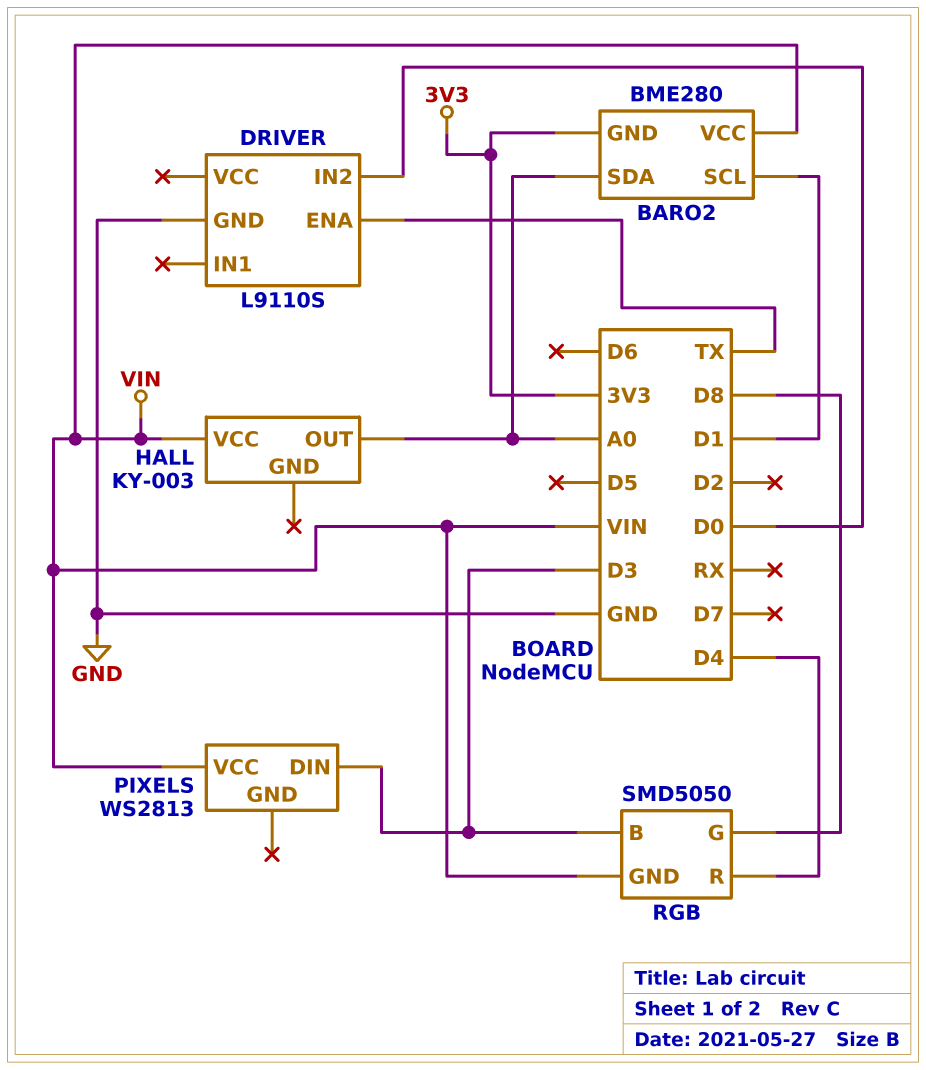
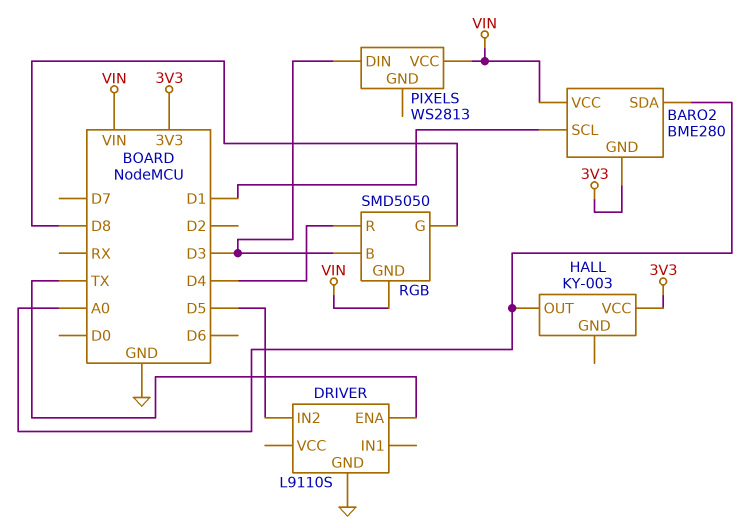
DRIVER pin IN2: D0 -> D5
HALL pin VCC: VIN -> 3V3

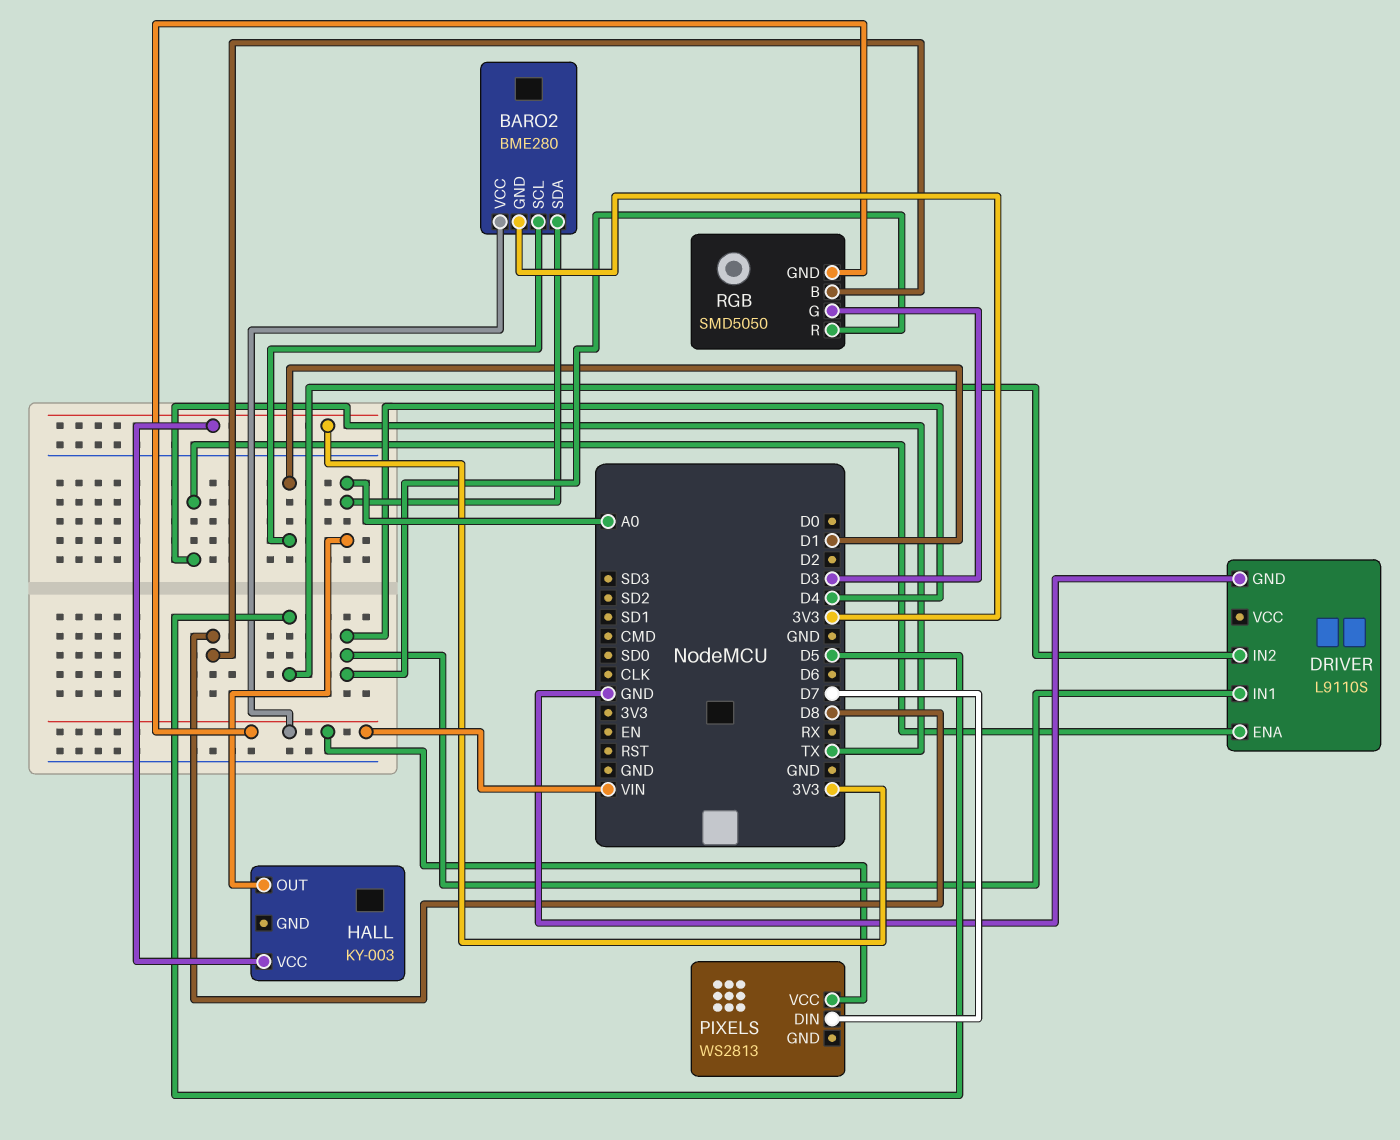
DRIVER pin IN1: none -> D4
PIXELS pin DIN: D3 -> D7
RGB pin B: D3 -> D8
RGB pin G: D8 -> D3

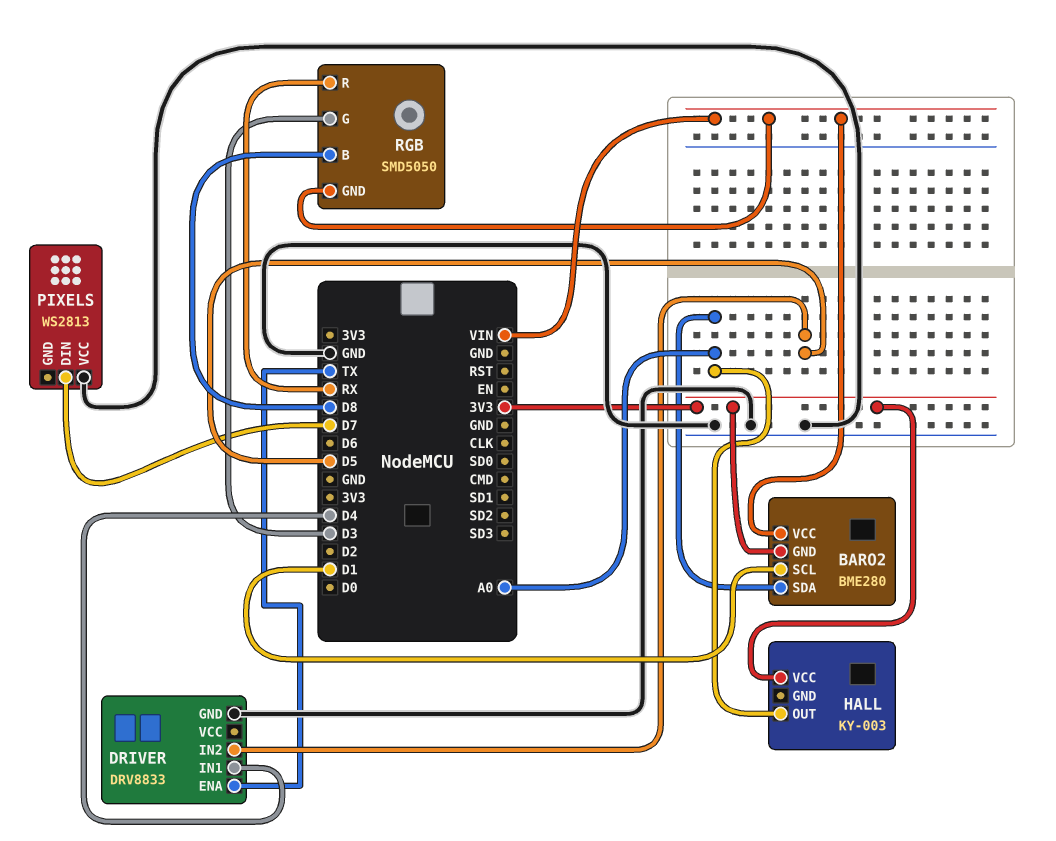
DRIVER: L9110S -> DRV8833
PIXELS pin VCC: VIN -> GND
RGB pin R: D4 -> RX

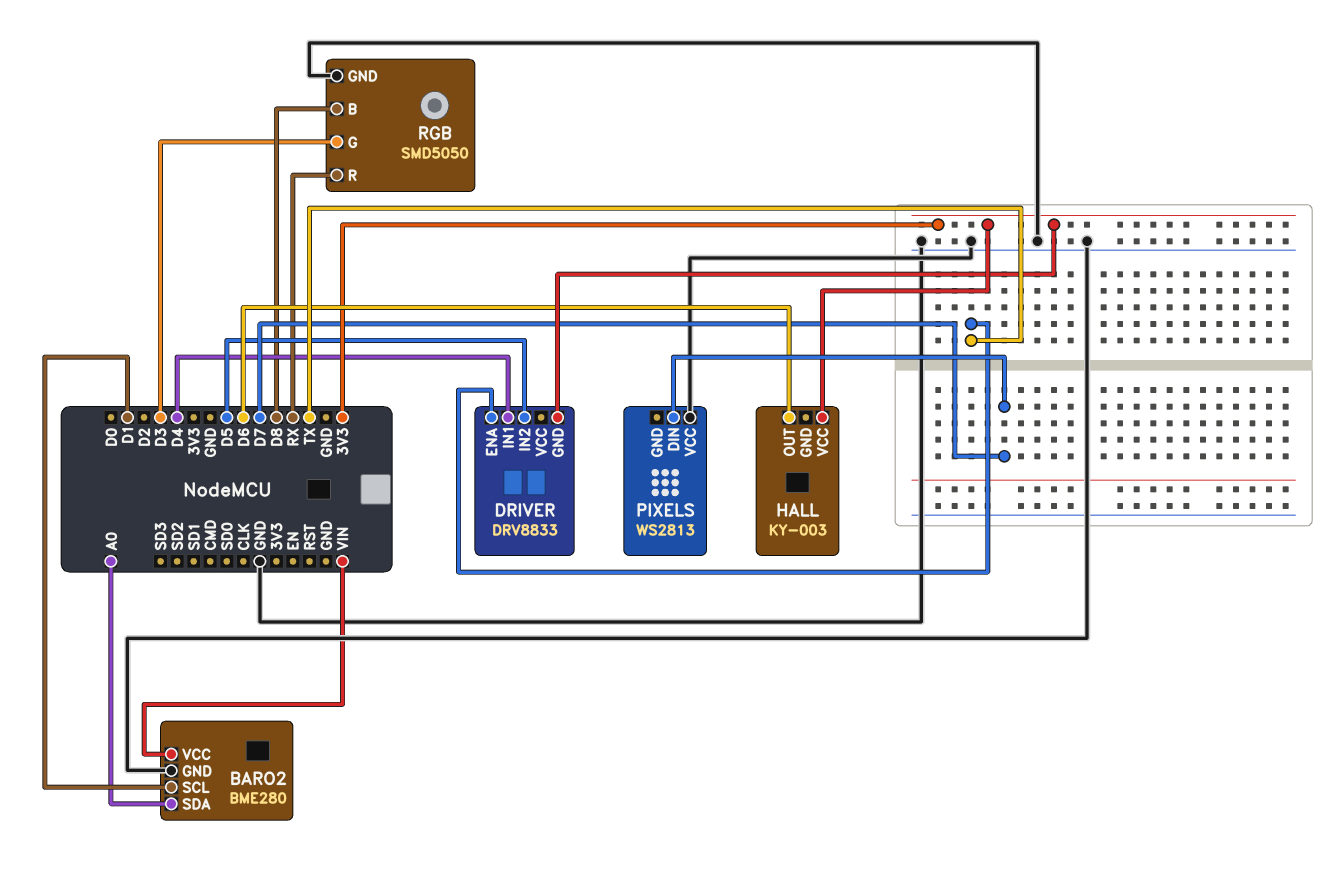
BARO2 pin GND: 3V3 -> GND
DRIVER pin GND: GND -> 3V3
HALL pin OUT: A0 -> D6
RGB pin GND: VIN -> GND

